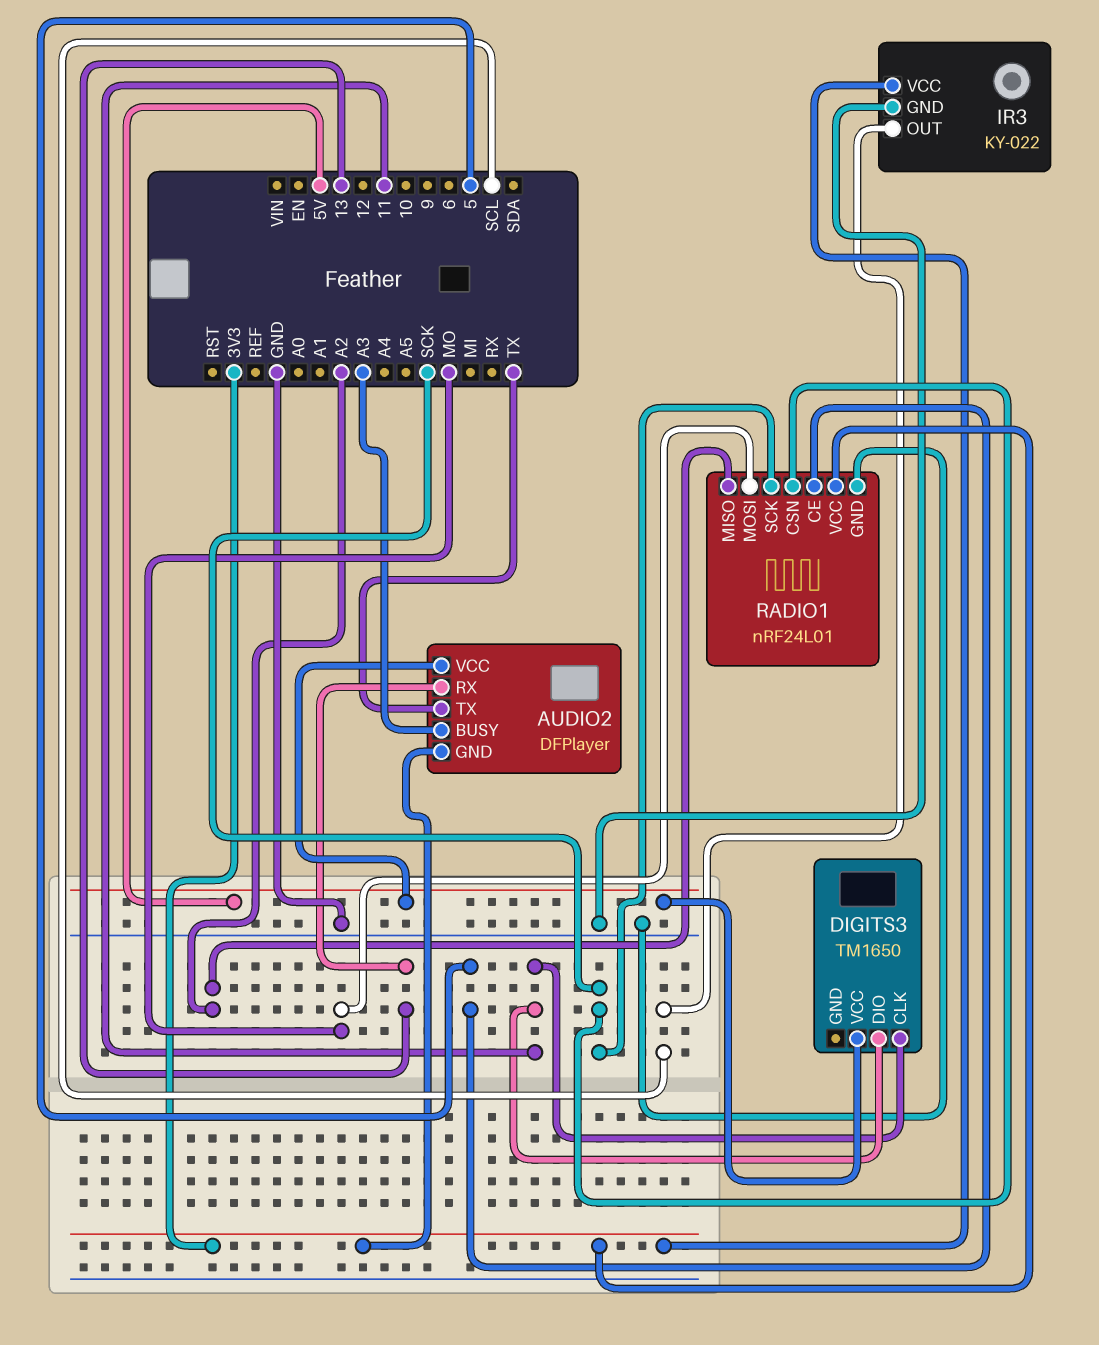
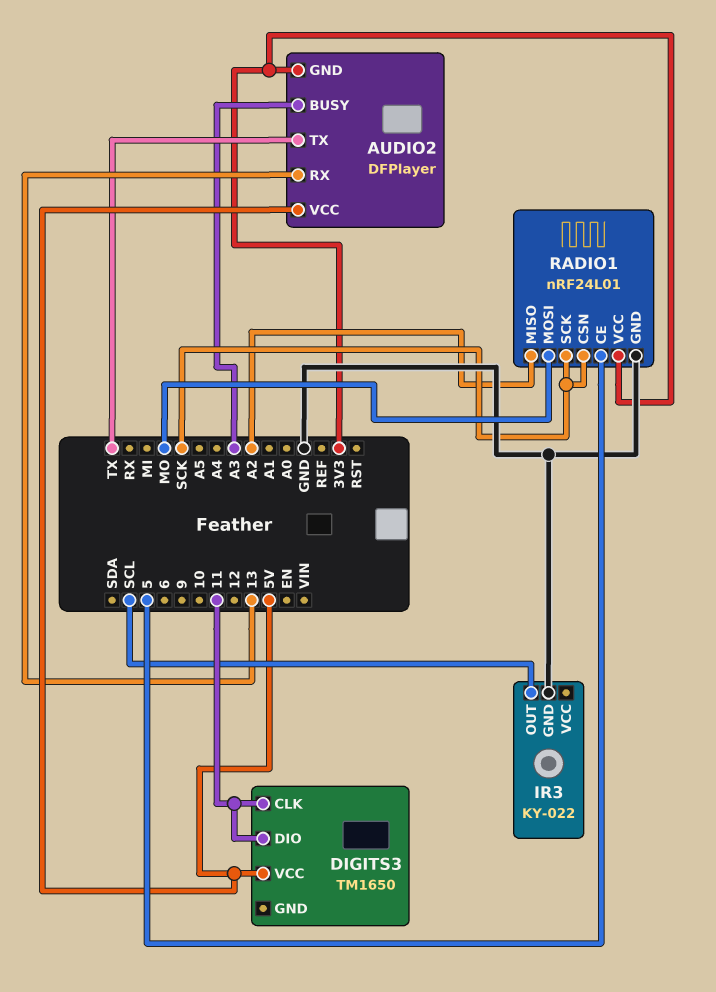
IR3 pin VCC: 3V3 -> none

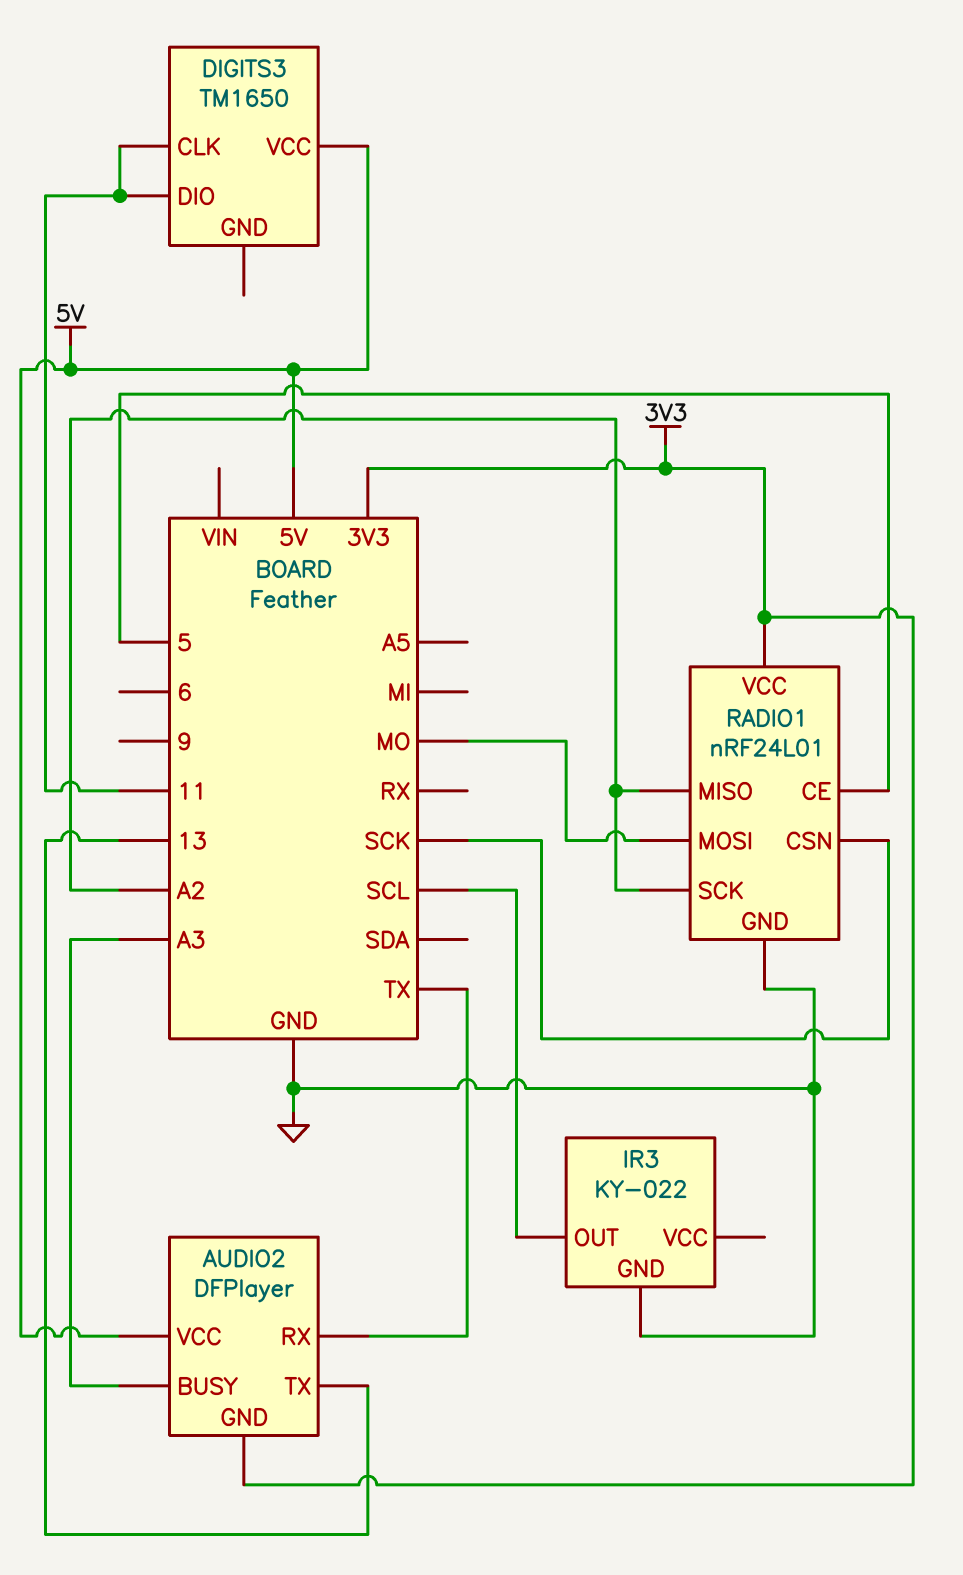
AUDIO2 pin RX: 13 -> TX
AUDIO2 pin TX: TX -> 13
RADIO1 pin SCK: SCK -> A2

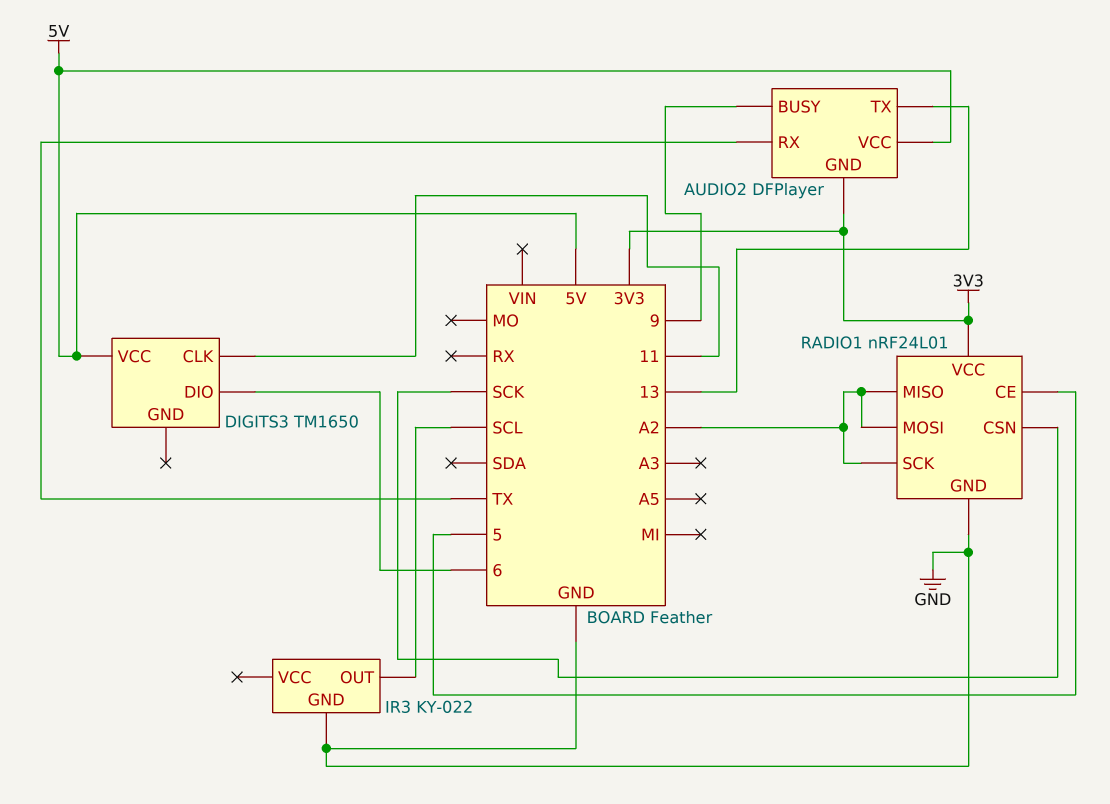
AUDIO2 pin BUSY: A3 -> 9
DIGITS3 pin DIO: 11 -> 6
RADIO1 pin MOSI: MO -> A2

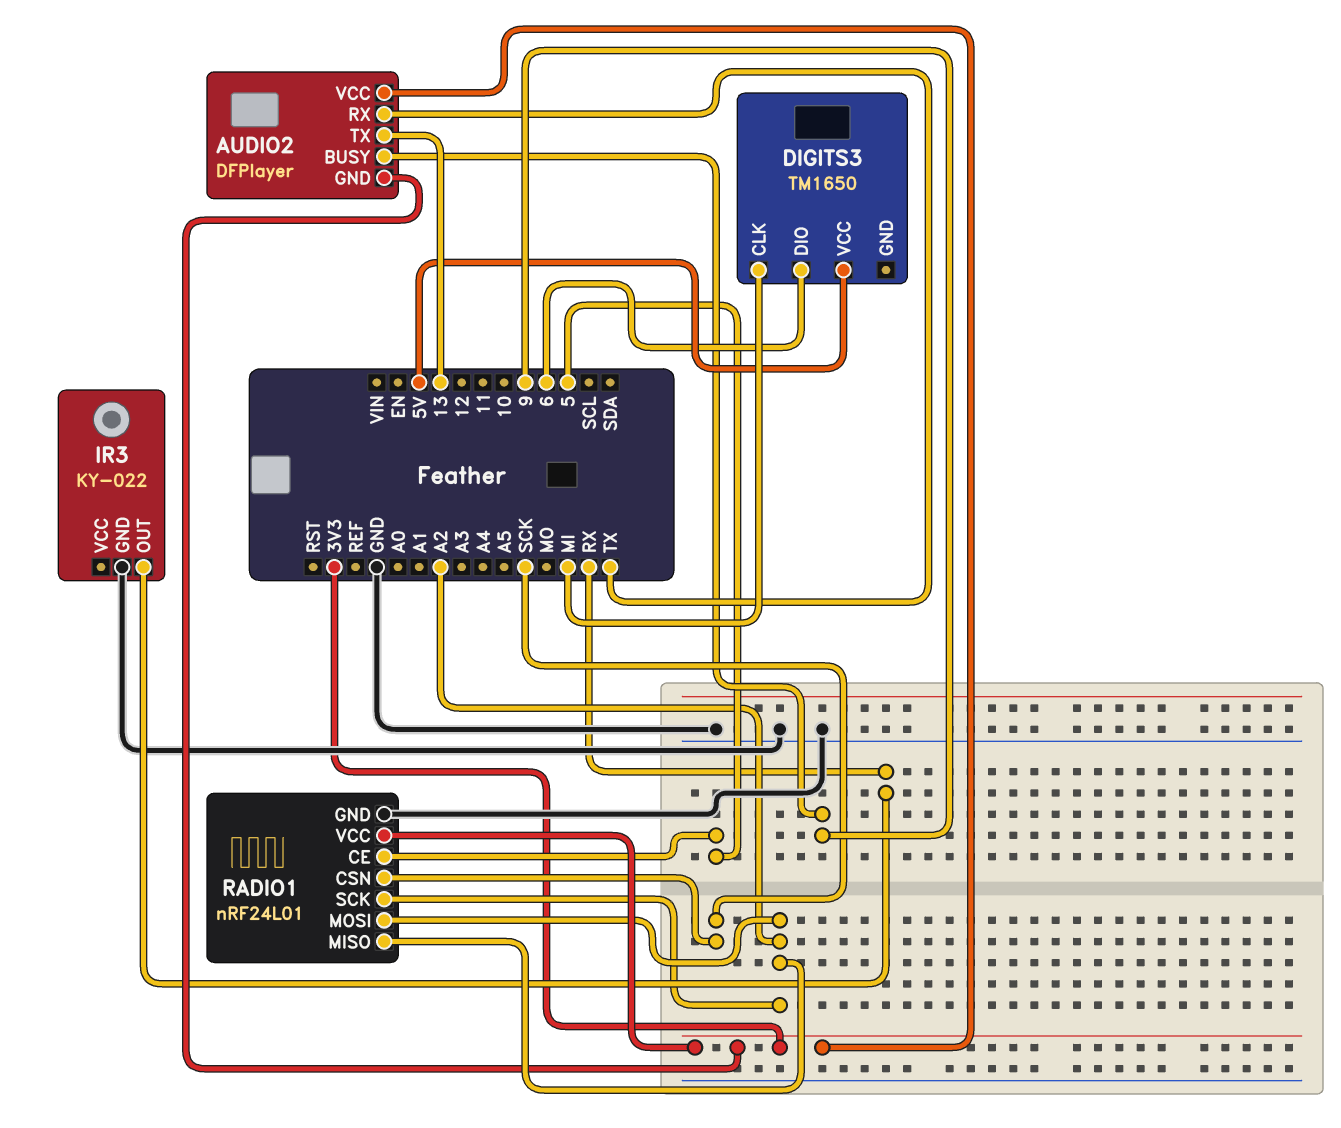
AUDIO2 pin VCC: 5V -> 3V3
DIGITS3 pin CLK: 11 -> MI
IR3 pin OUT: SCL -> RX

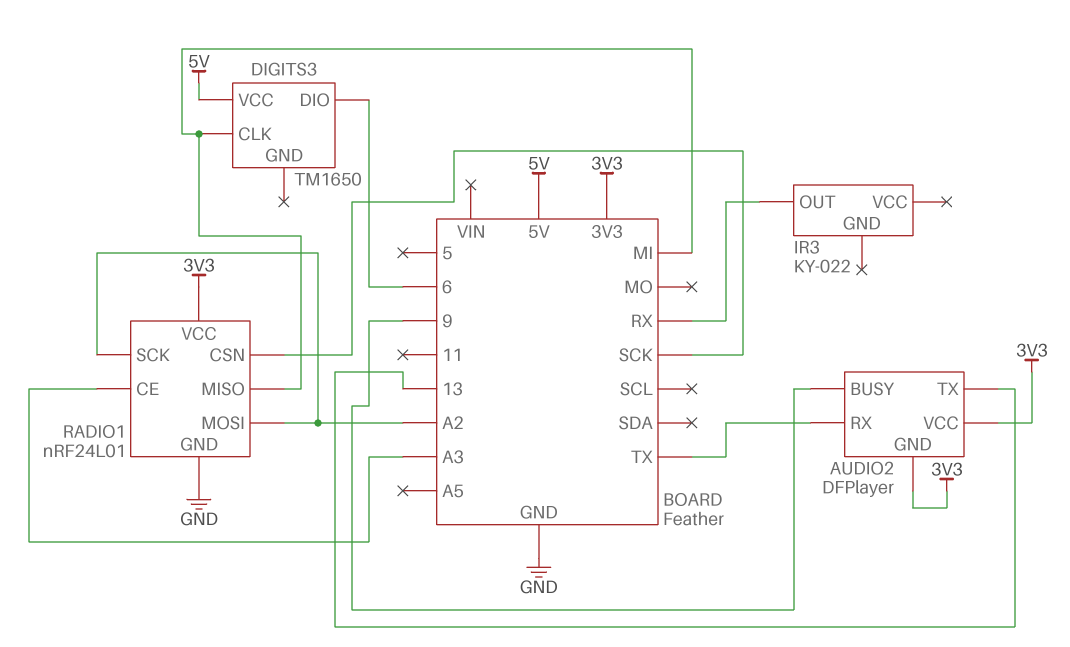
IR3 pin GND: GND -> none
RADIO1 pin CE: 5 -> A3
RADIO1 pin MISO: A2 -> MI

